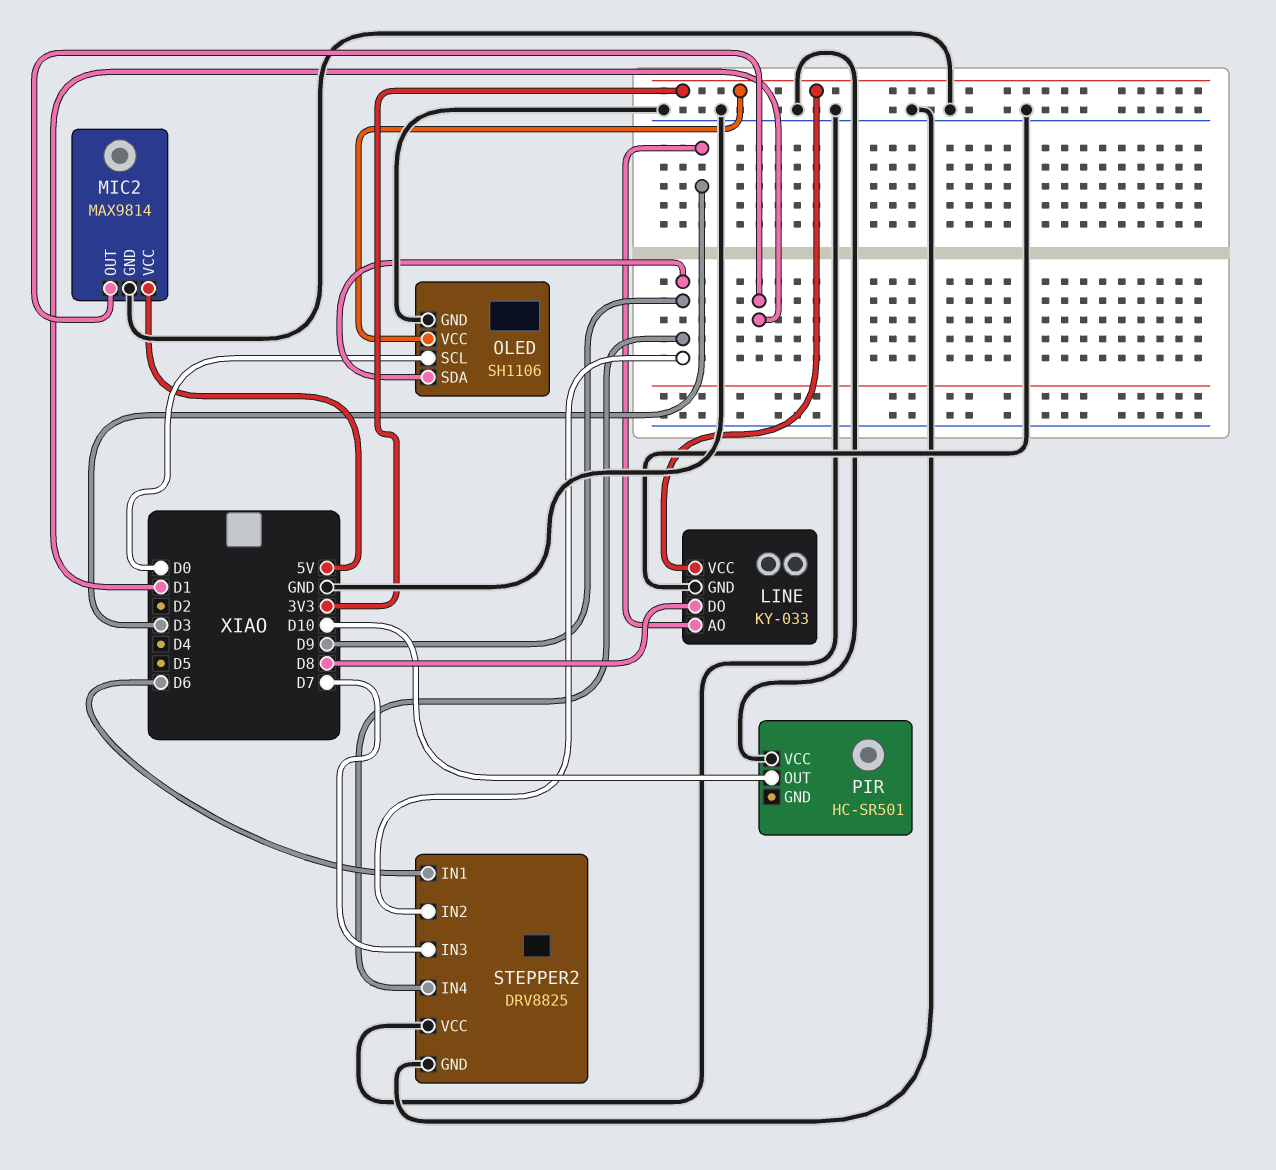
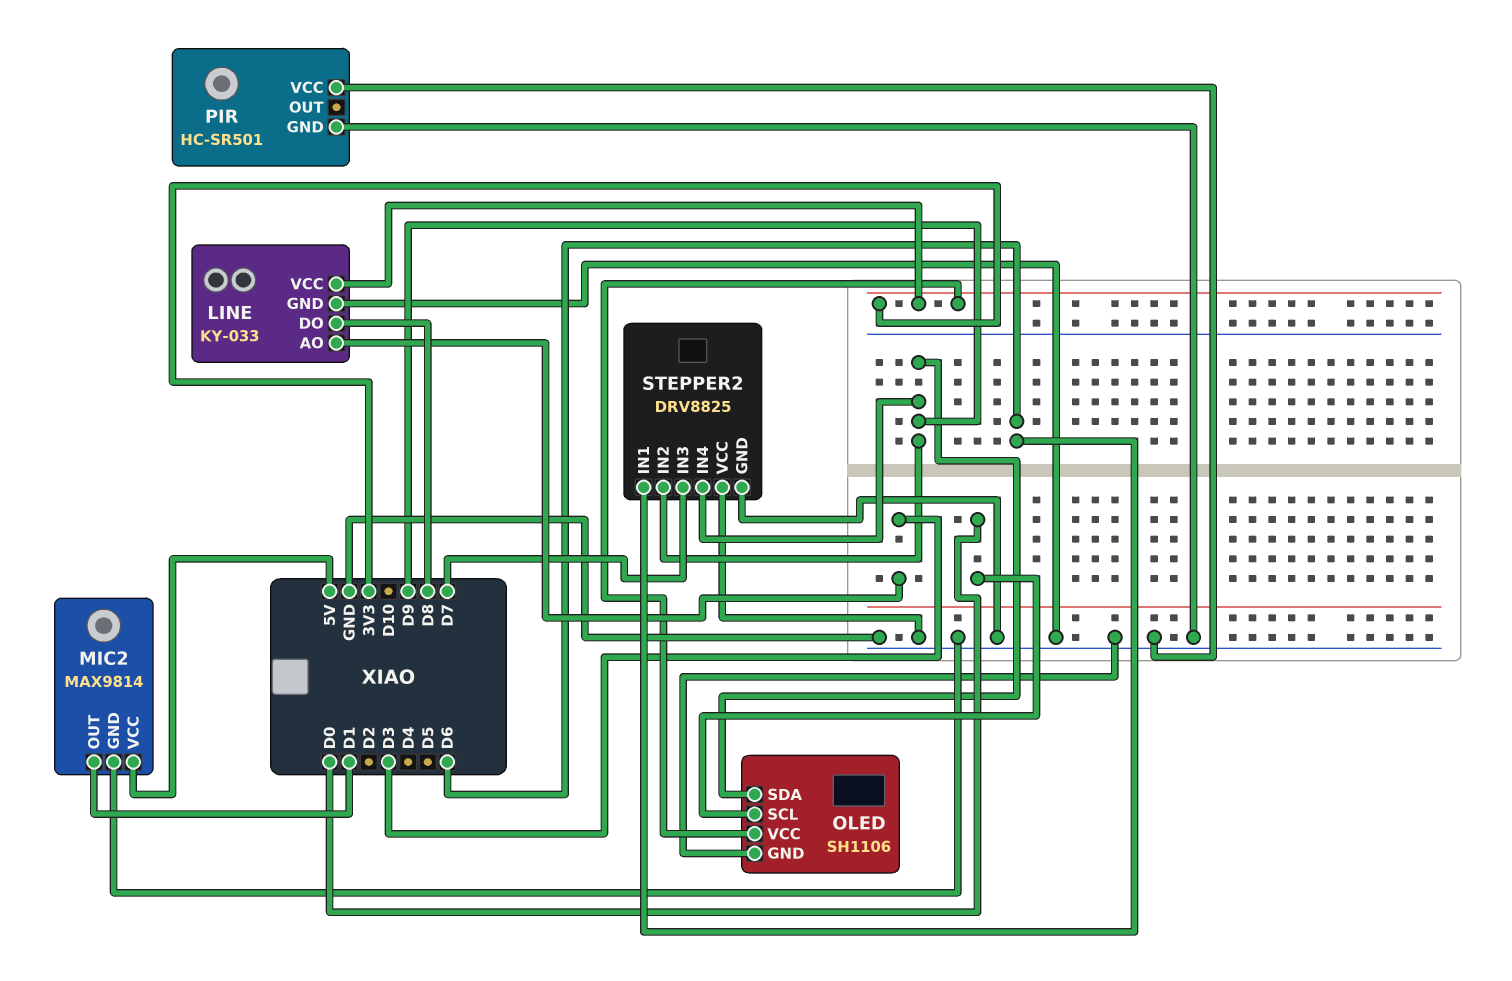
PIR pin GND: none -> GND
PIR pin OUT: D10 -> none

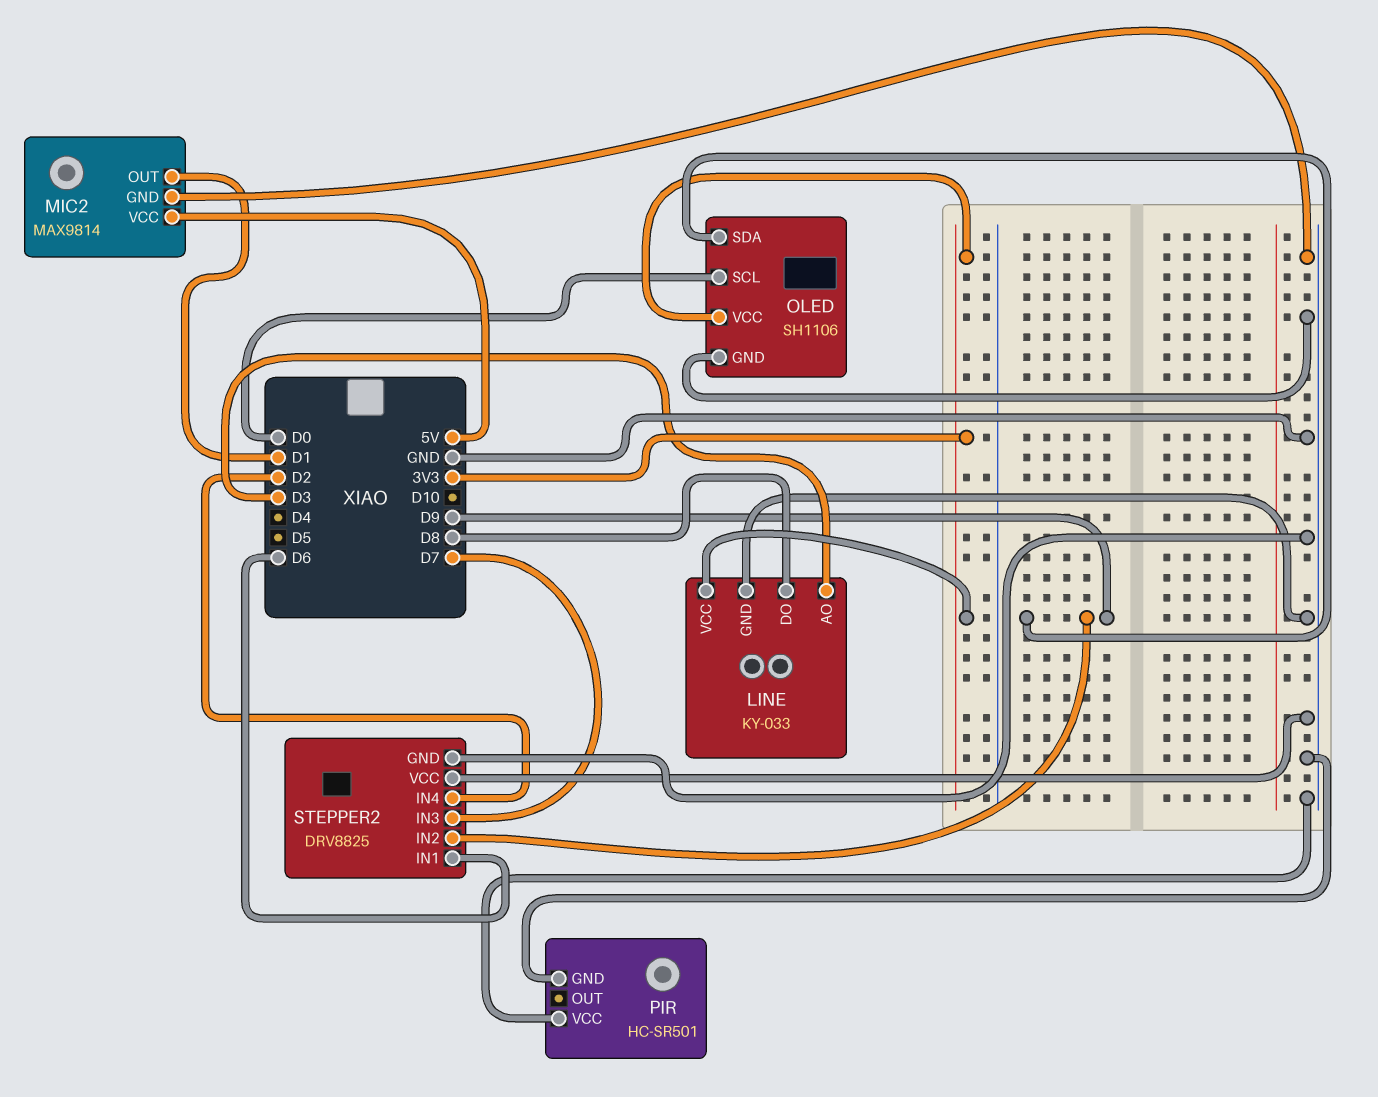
STEPPER2 pin IN4: D9 -> D2

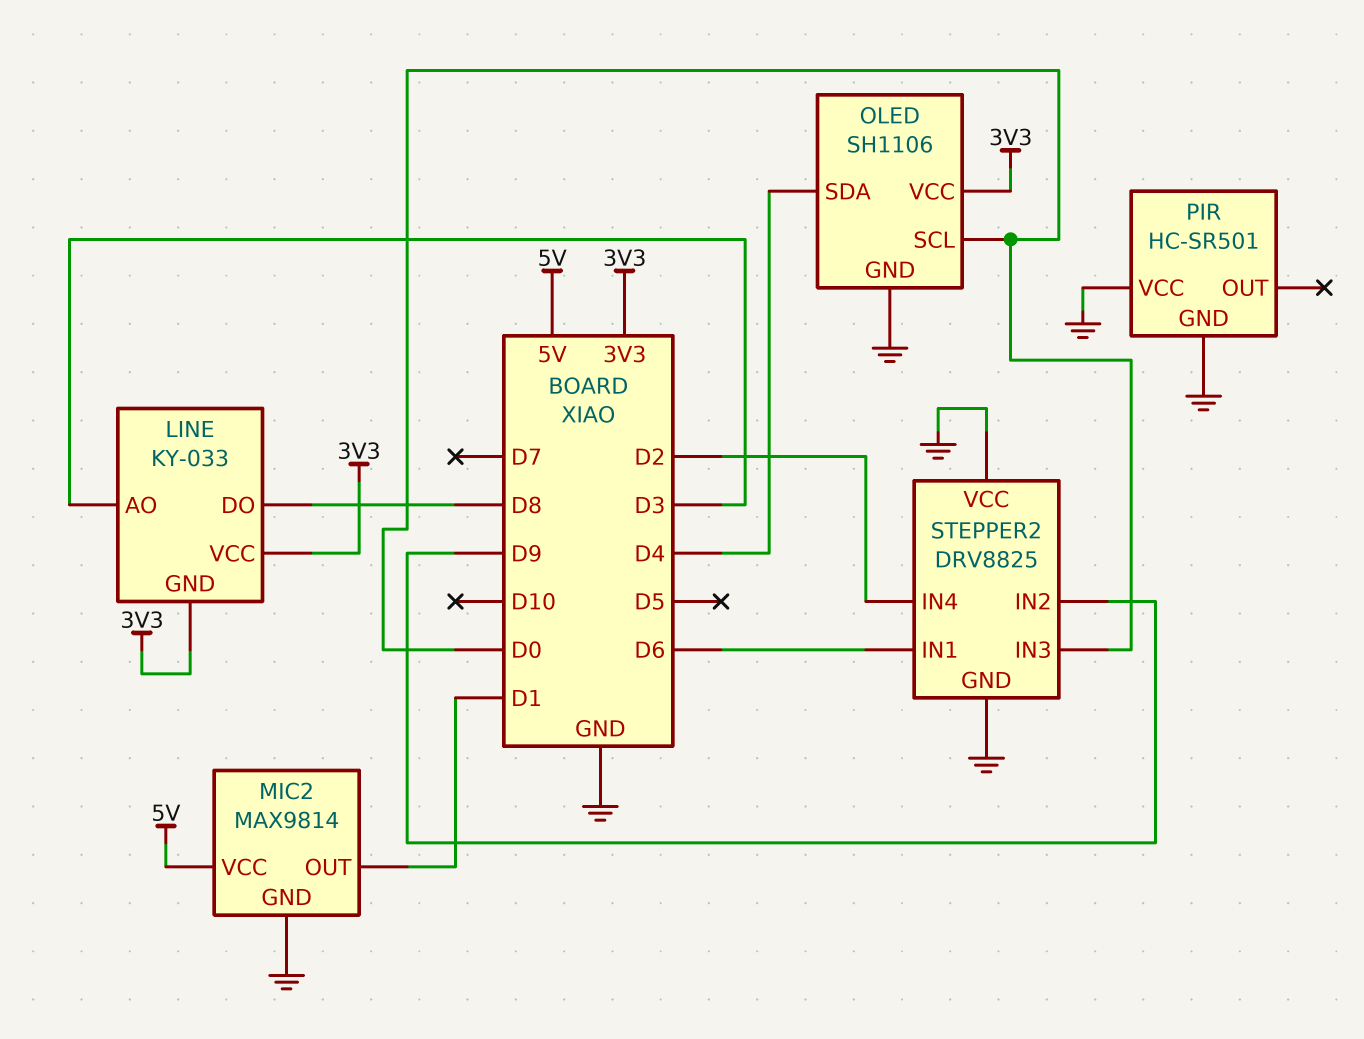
LINE pin GND: GND -> 3V3
OLED pin SDA: D9 -> D4
STEPPER2 pin IN3: D7 -> D0

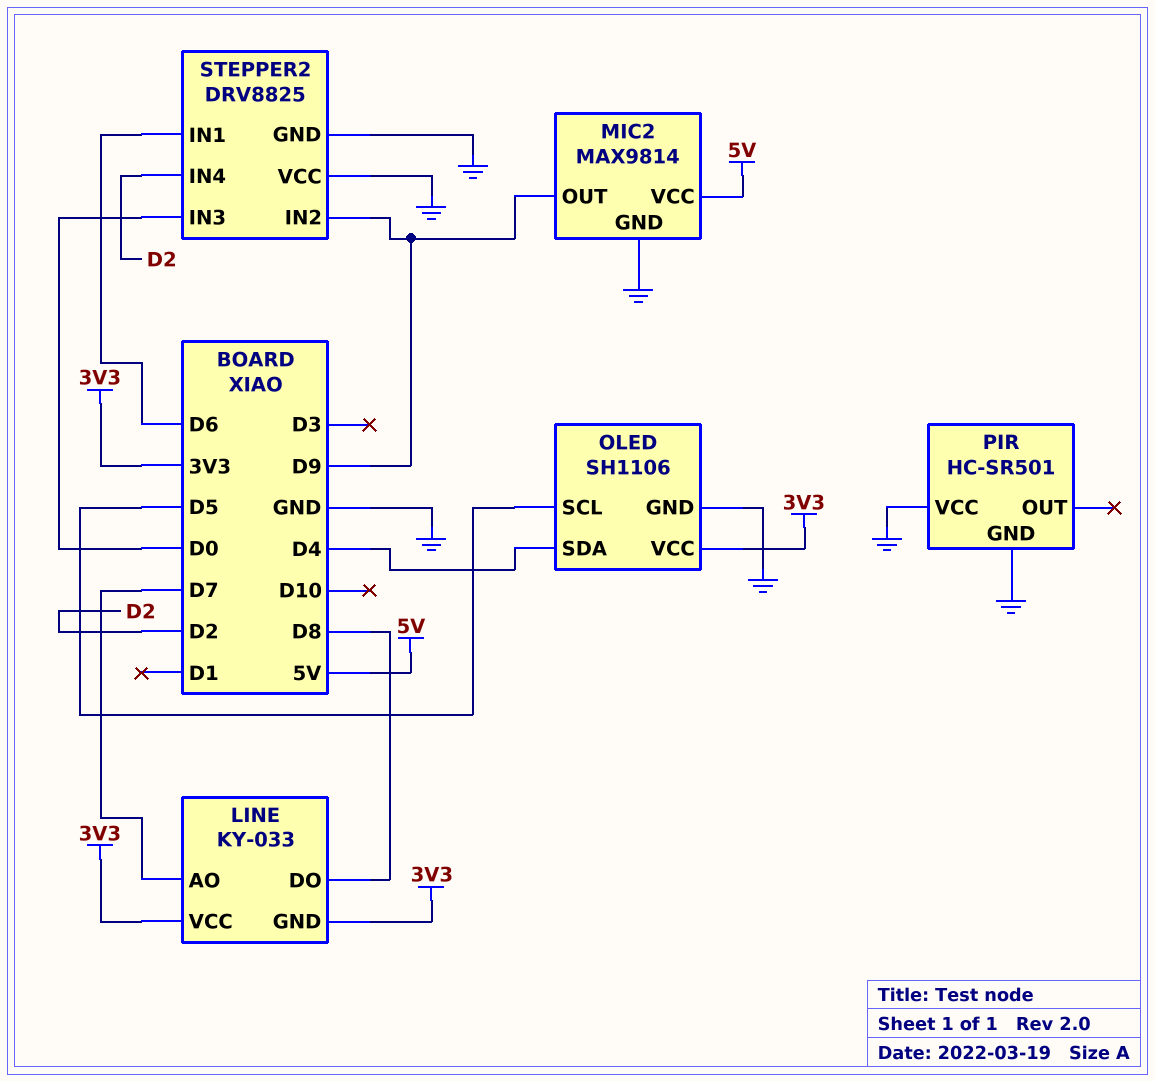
LINE pin AO: D3 -> D7
MIC2 pin OUT: D1 -> D9
OLED pin SCL: D0 -> D5

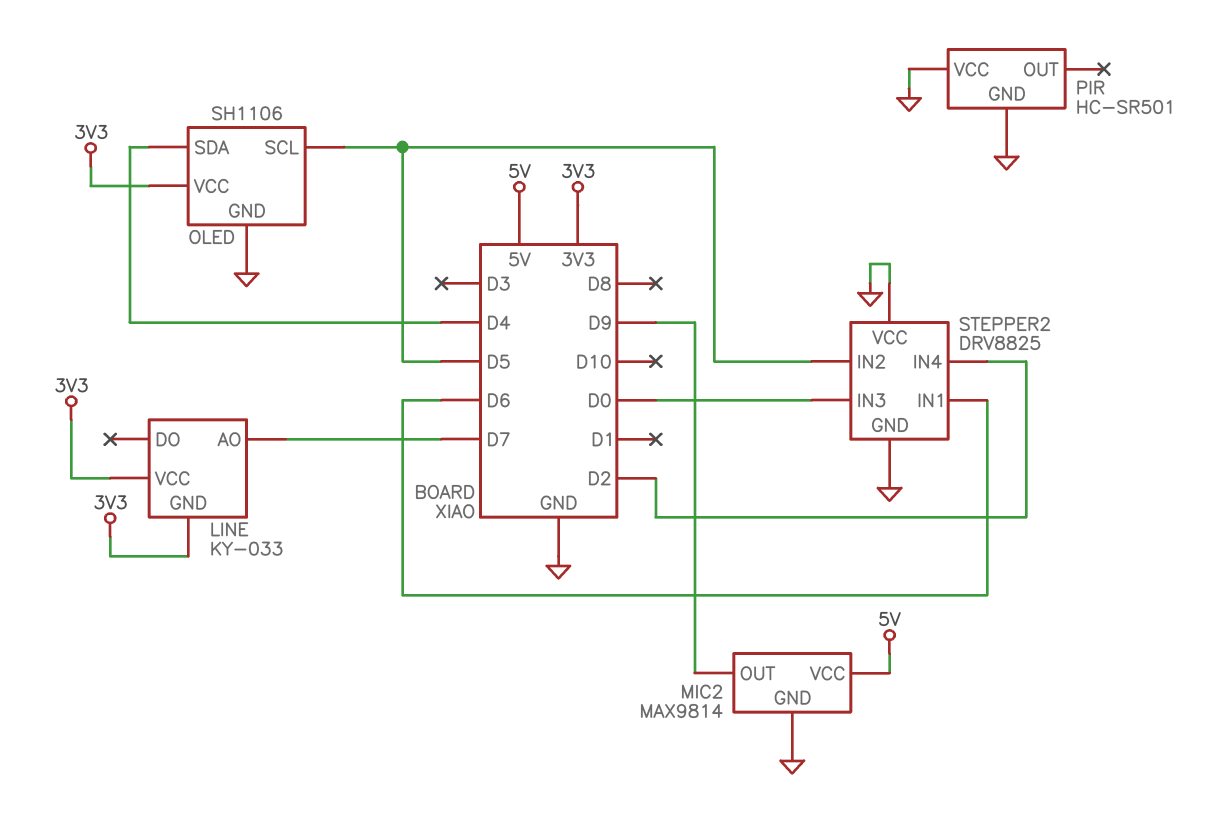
LINE pin DO: D8 -> none
STEPPER2 pin IN2: D9 -> D5

